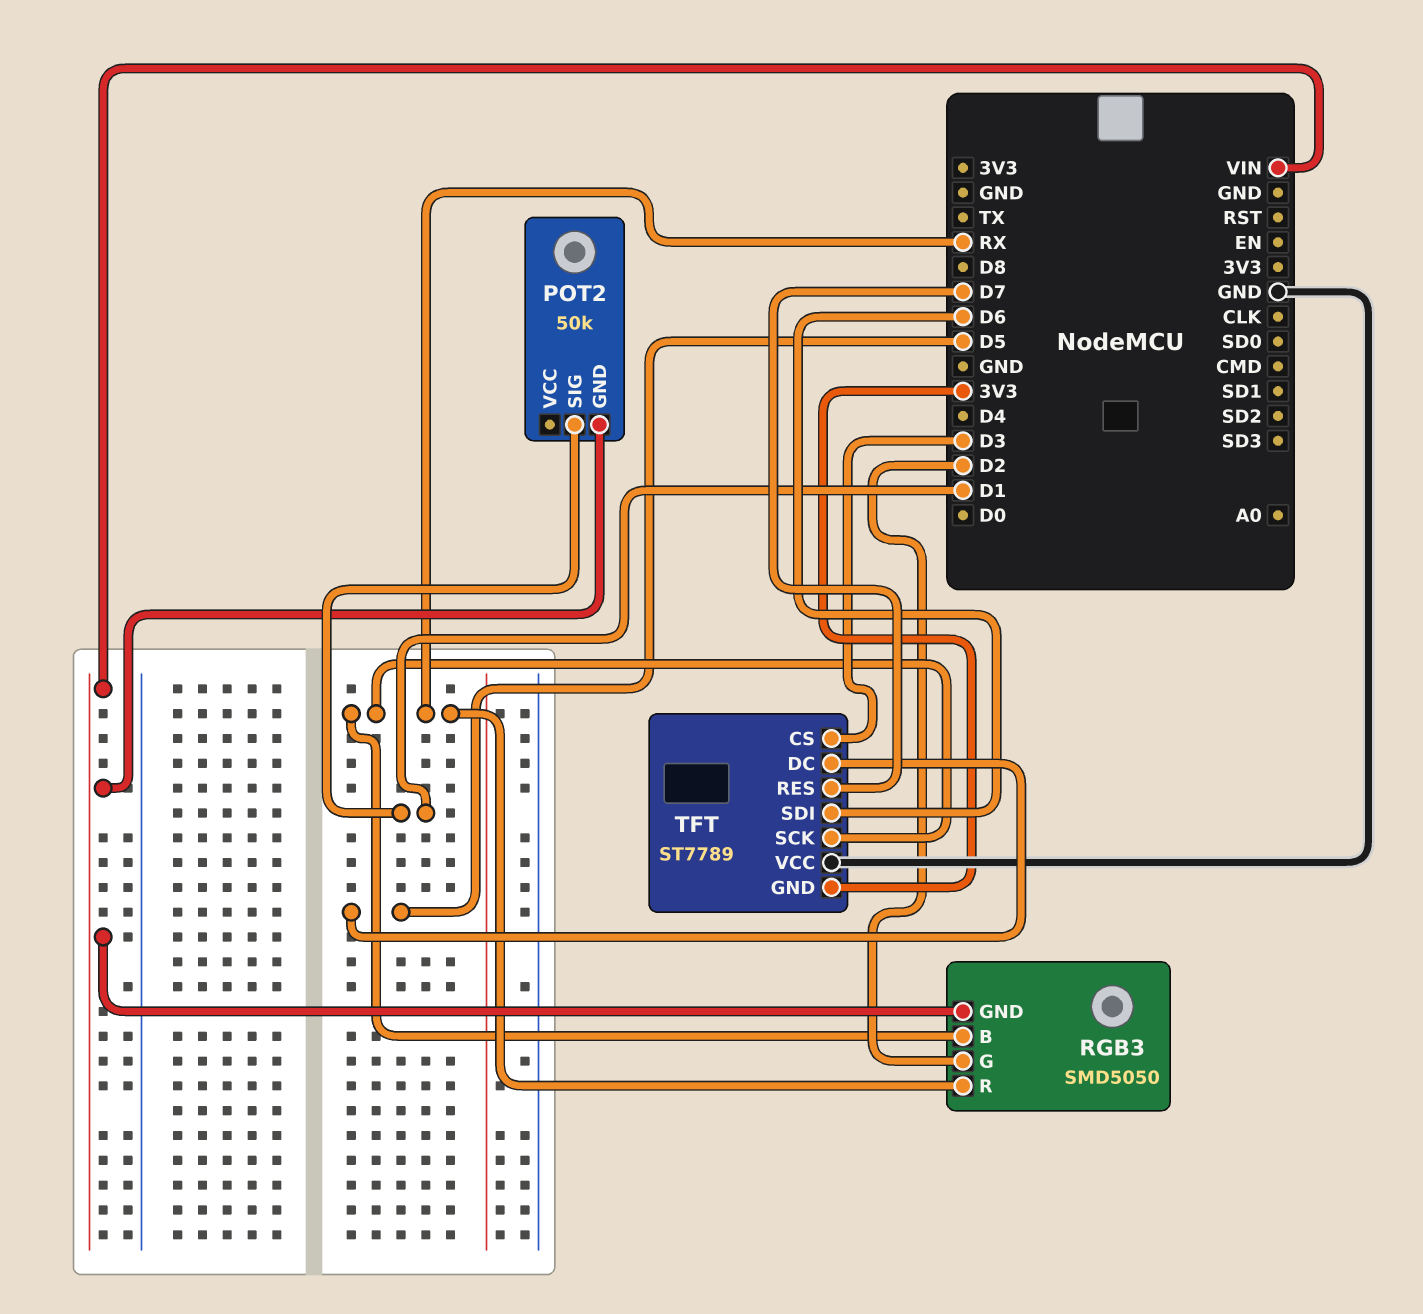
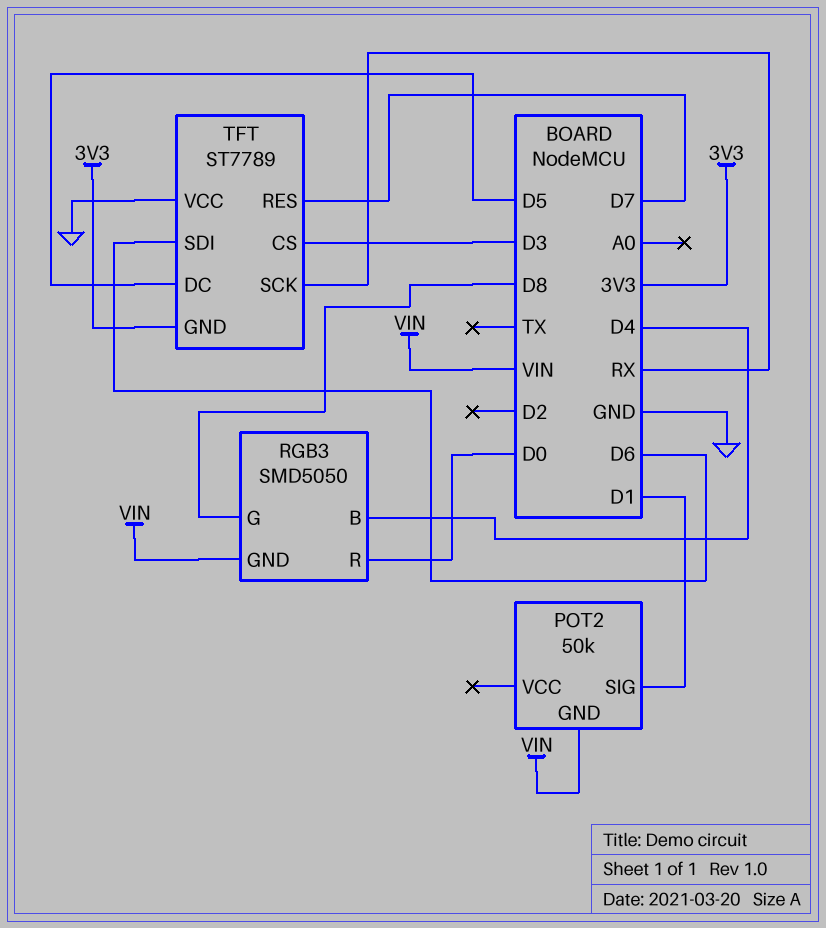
RGB3 pin B: RX -> D4
RGB3 pin G: D2 -> D8
RGB3 pin R: RX -> D0

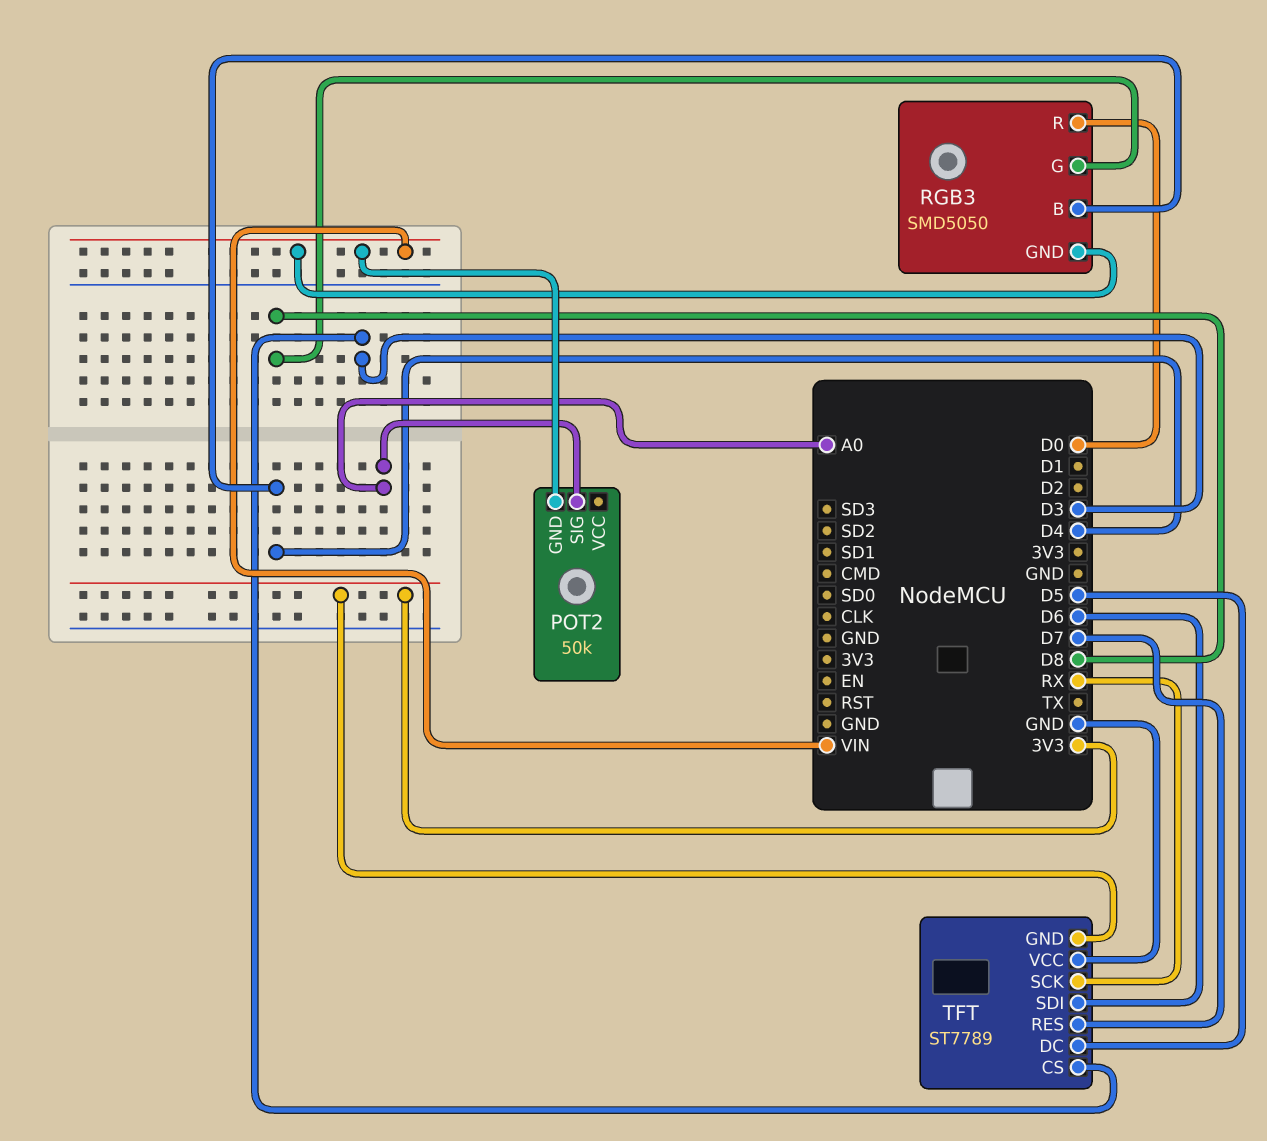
POT2 pin SIG: D1 -> A0

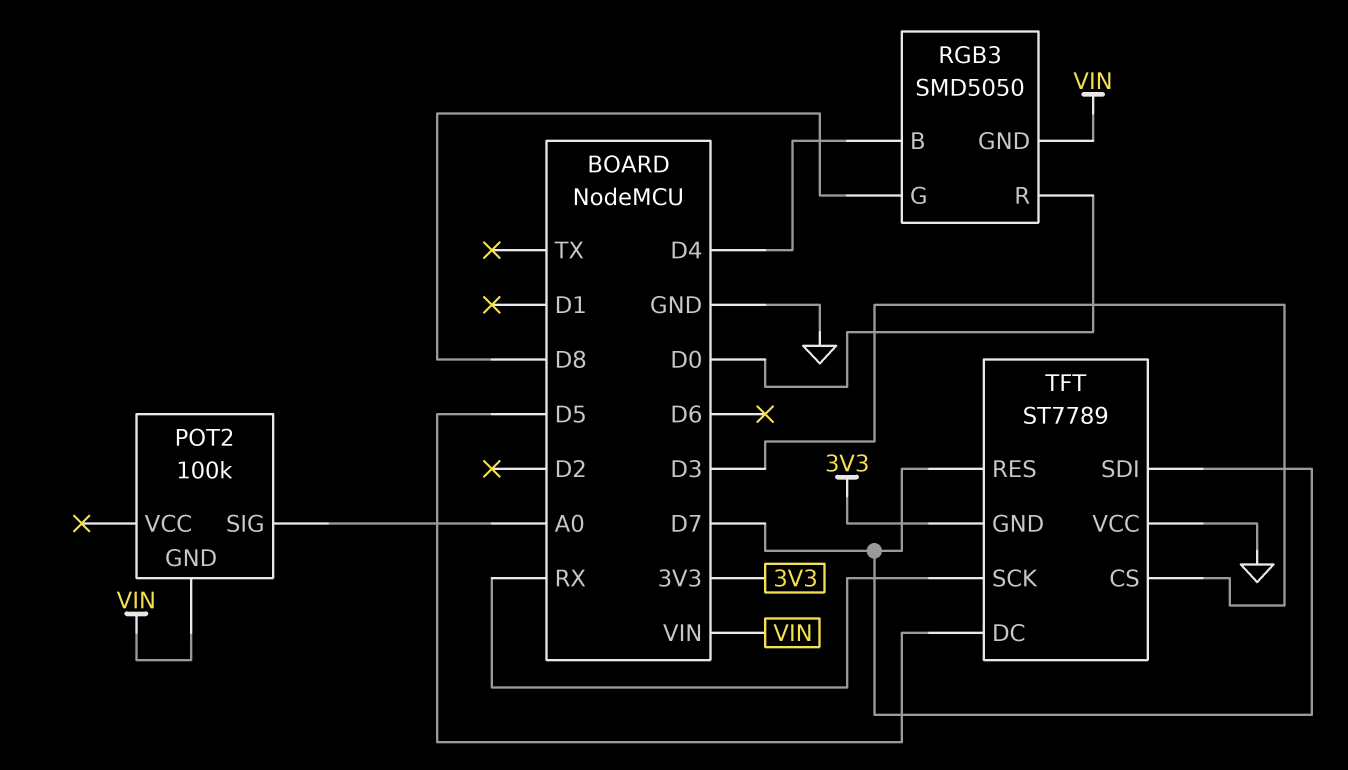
POT2: 50k -> 100k
TFT pin SDI: D6 -> D7

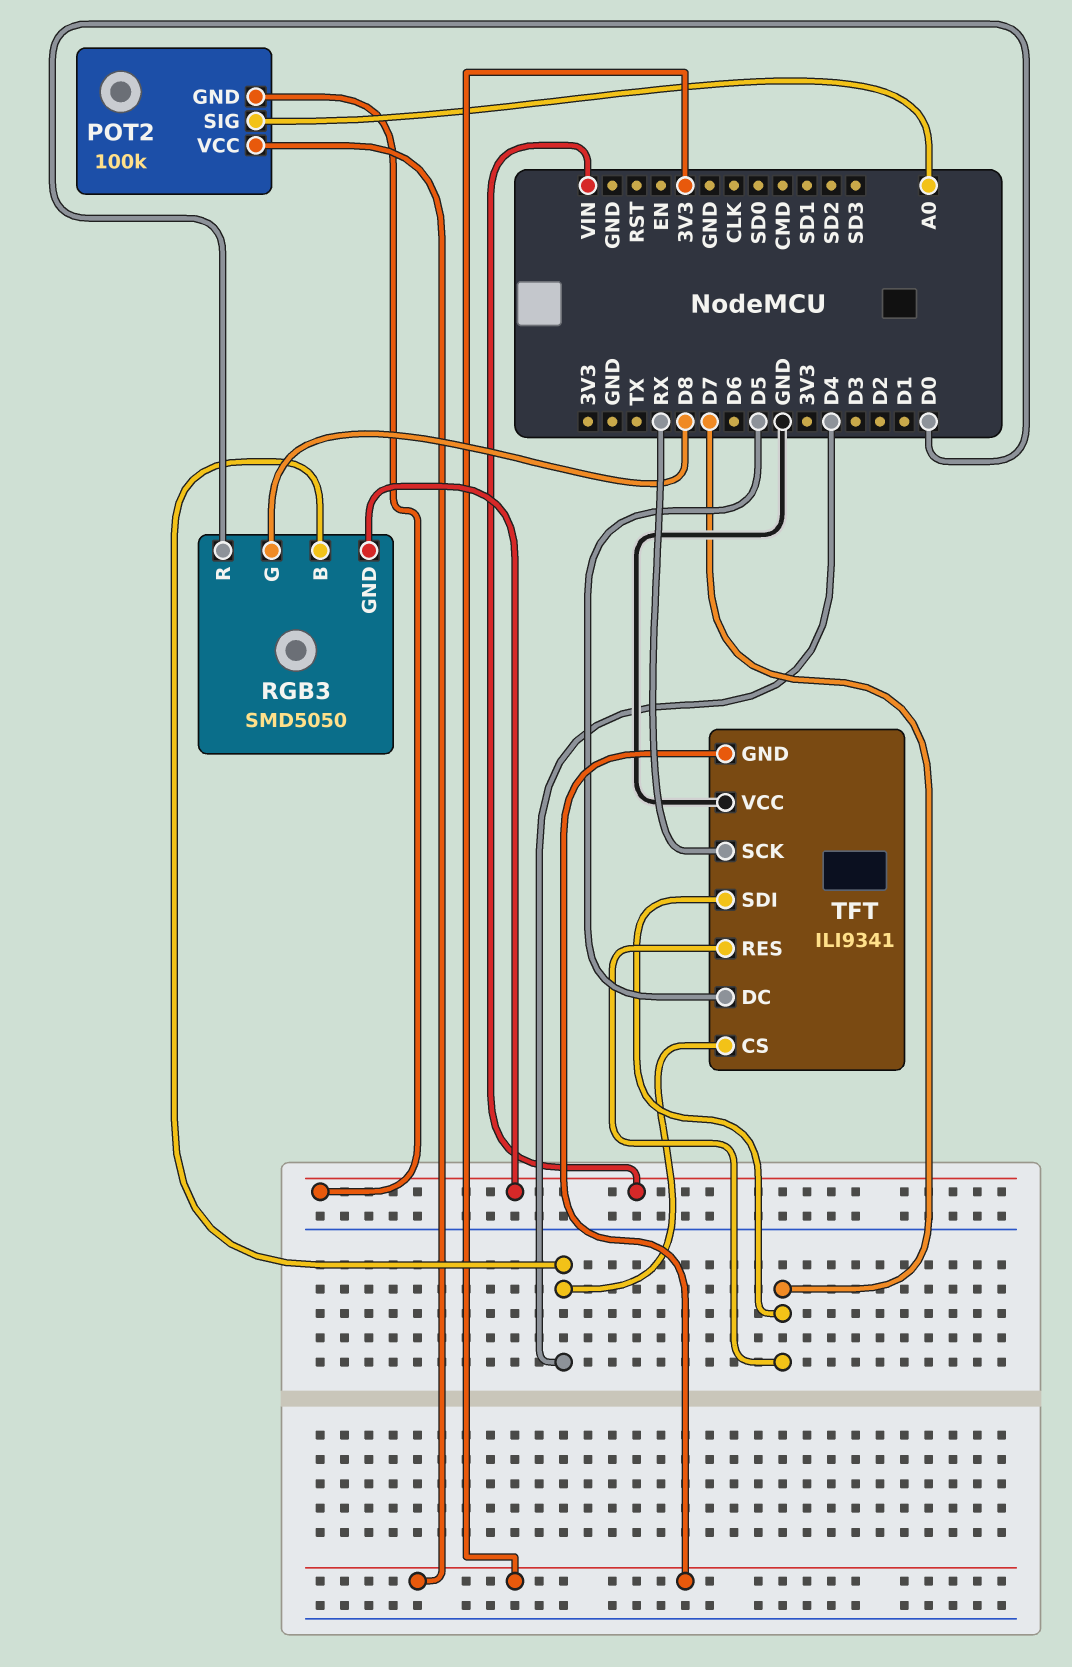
POT2 pin VCC: none -> 3V3
TFT: ST7789 -> ILI9341
TFT pin CS: D3 -> D4

